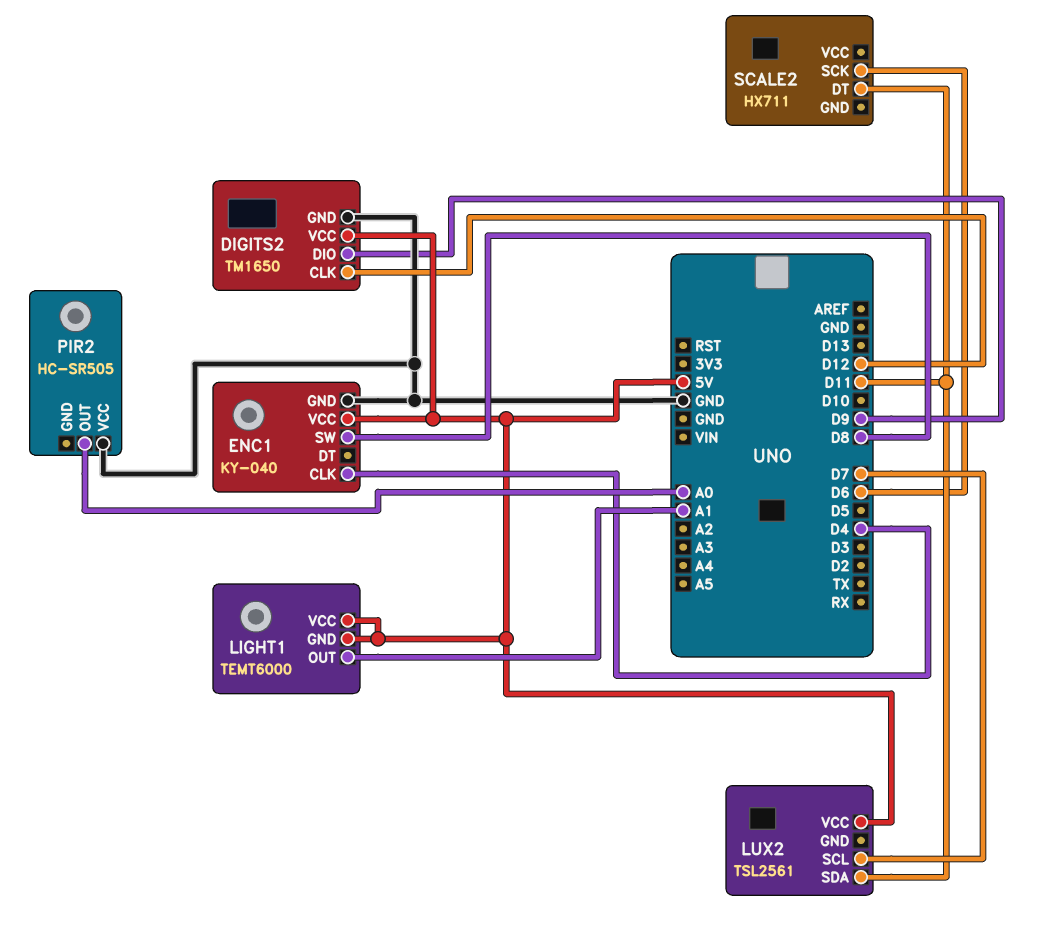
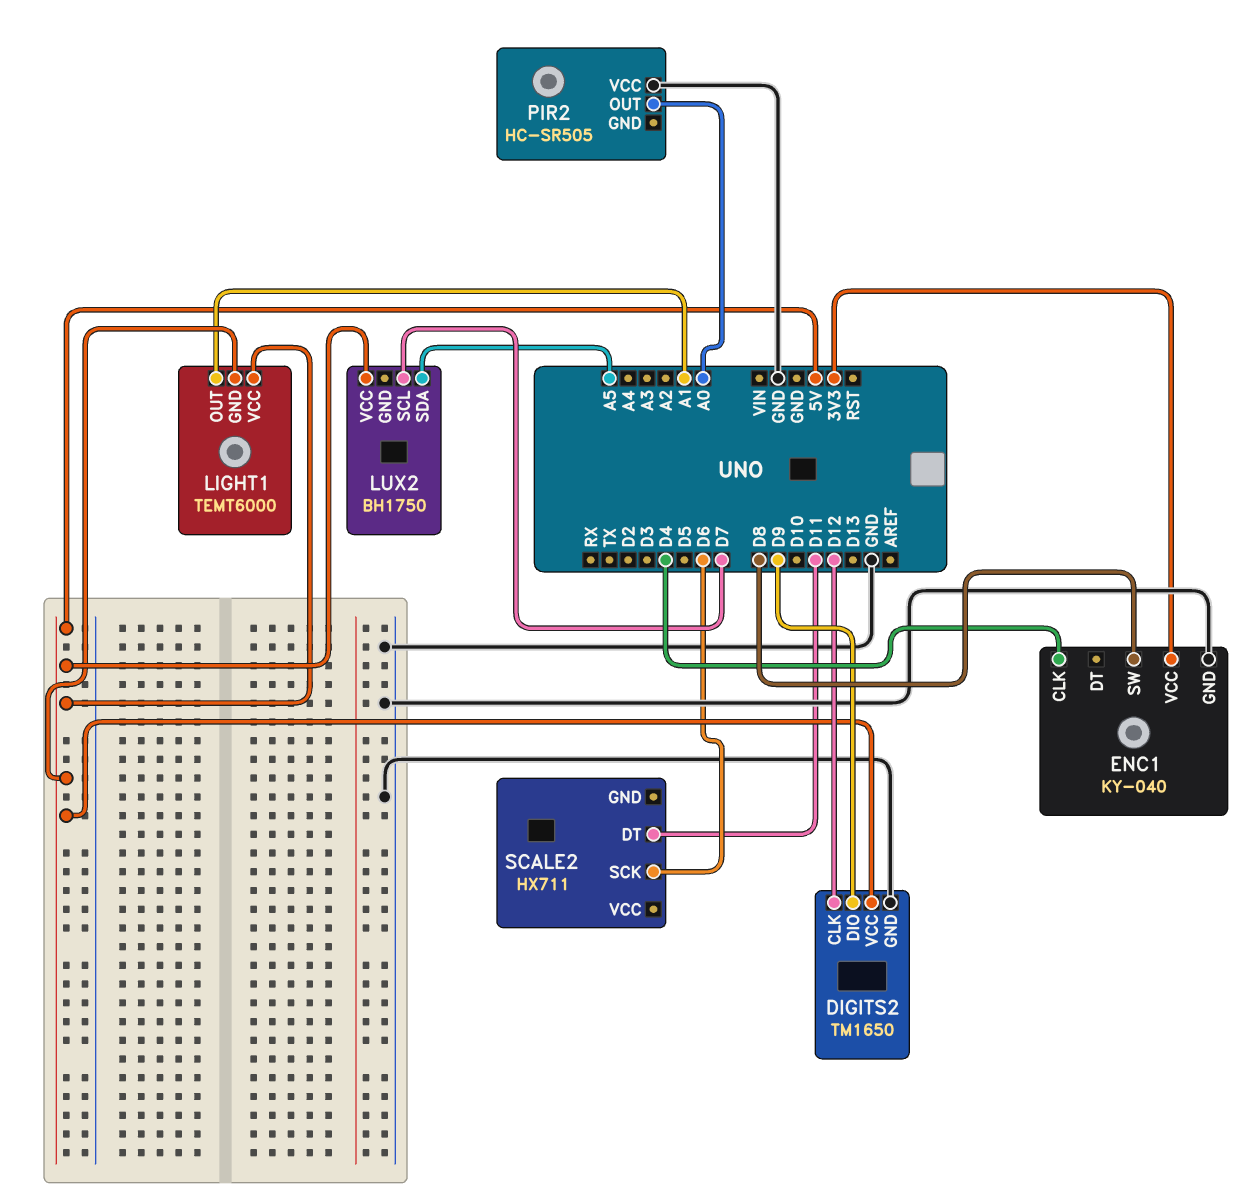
ENC1 pin VCC: 5V -> 3V3
LUX2: TSL2561 -> BH1750
LUX2 pin SDA: D11 -> A5

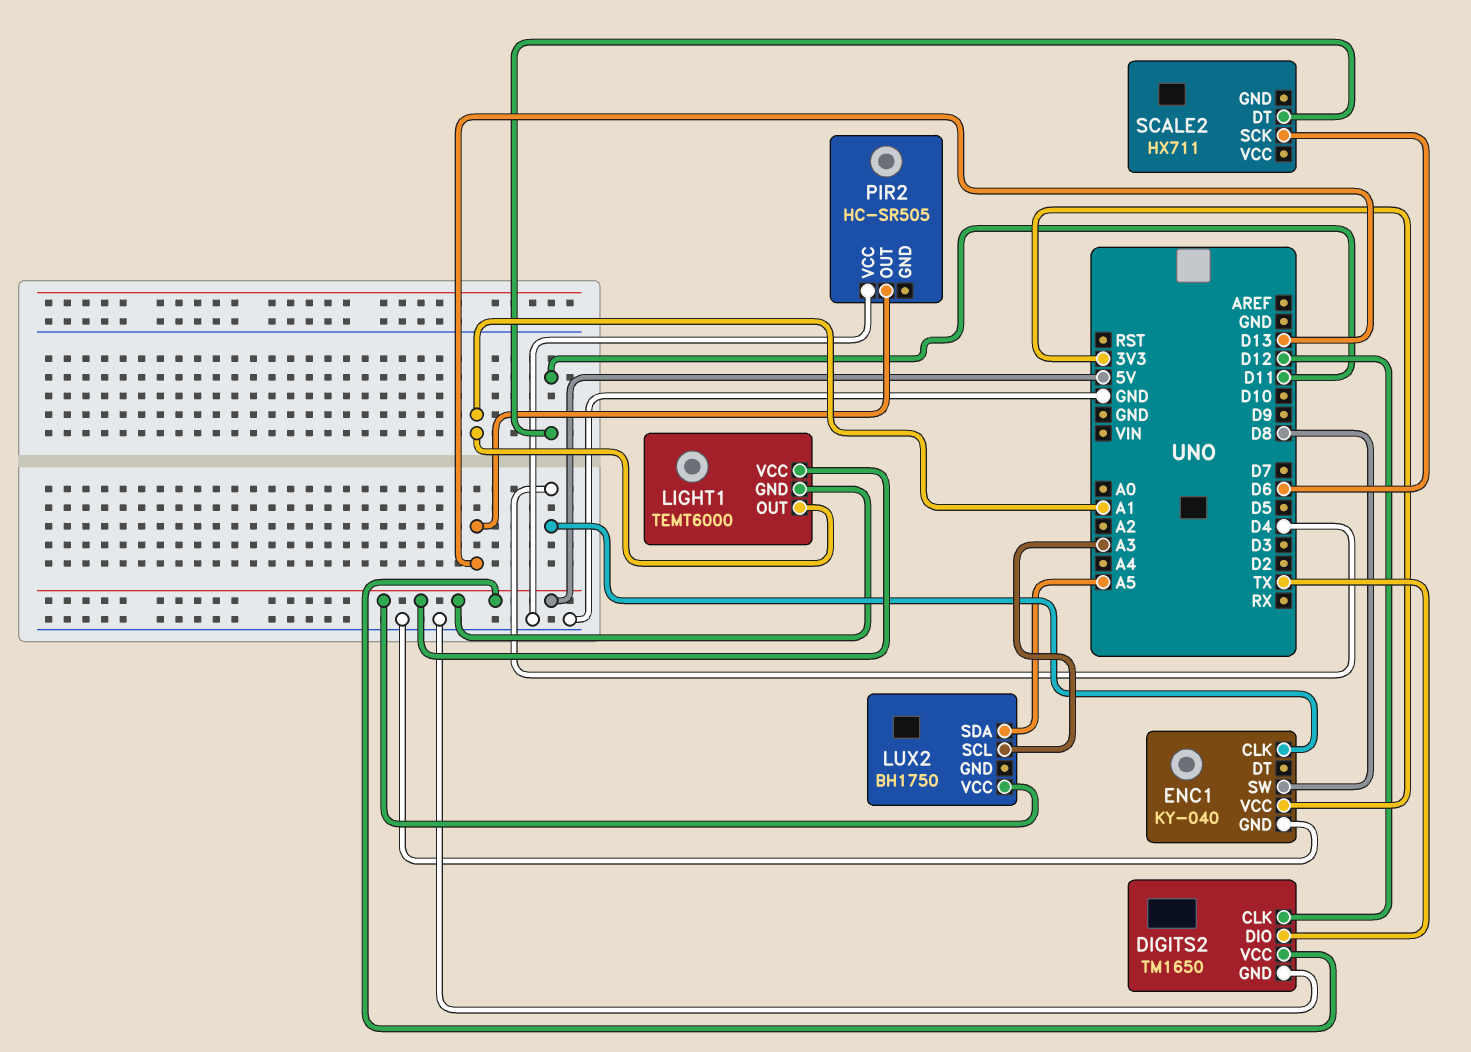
DIGITS2 pin DIO: D9 -> TX
LUX2 pin SCL: D7 -> A3
PIR2 pin OUT: A0 -> D13

